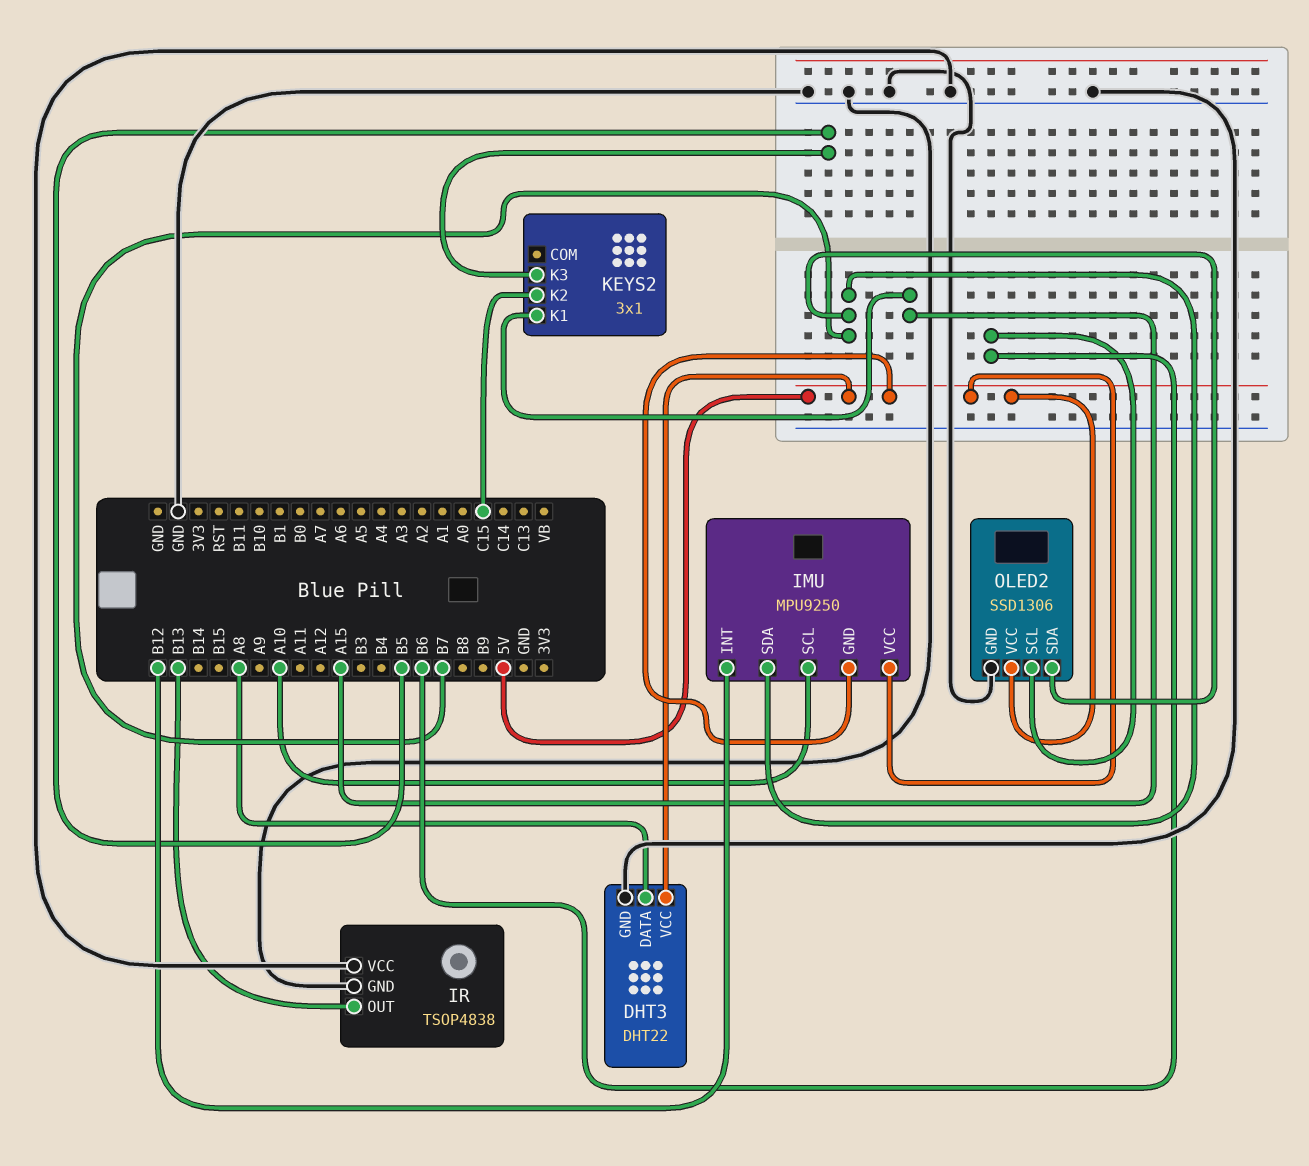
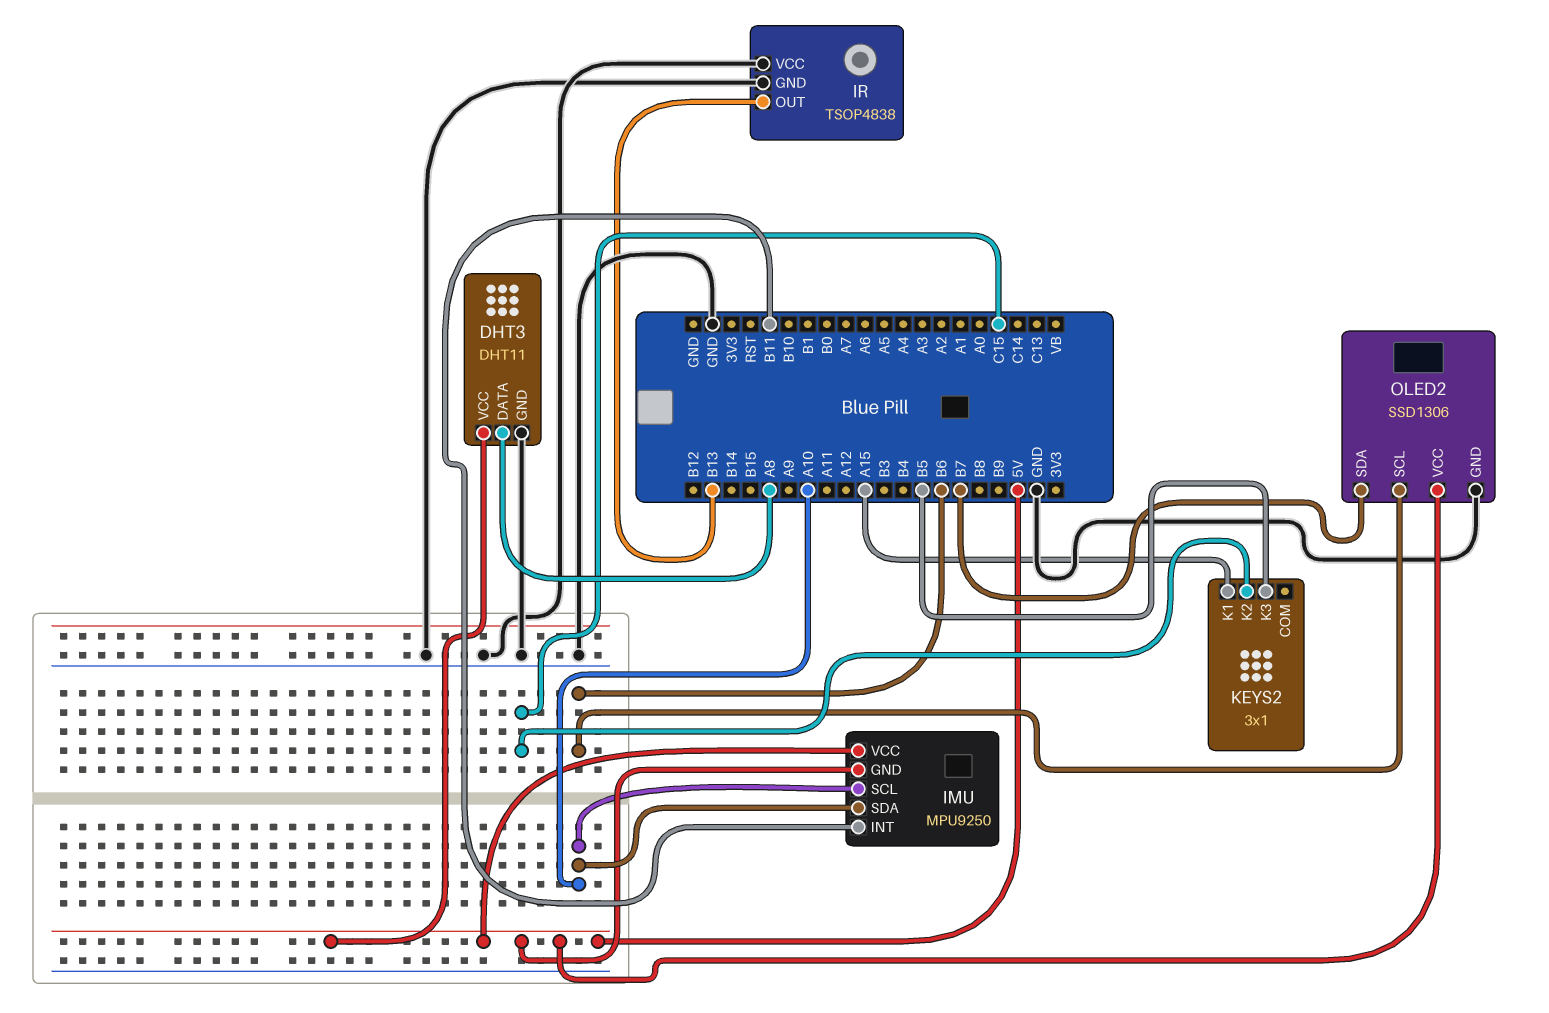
DHT3: DHT22 -> DHT11
IMU pin INT: B12 -> B11
IMU pin SDA: B7 -> A10

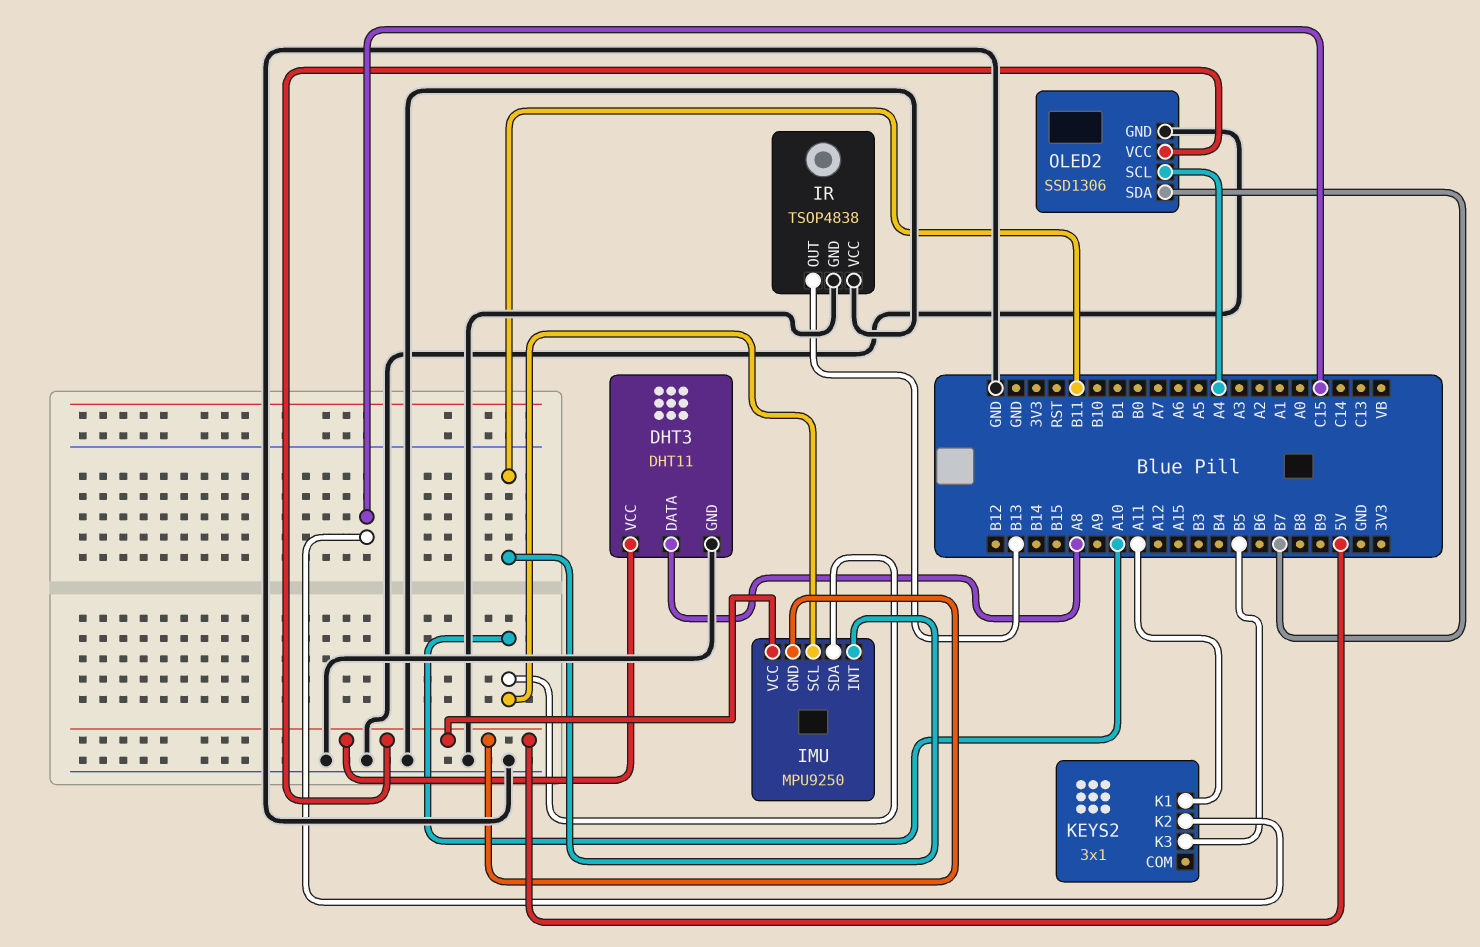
KEYS2 pin K1: A15 -> A11
OLED2 pin SCL: B6 -> A4

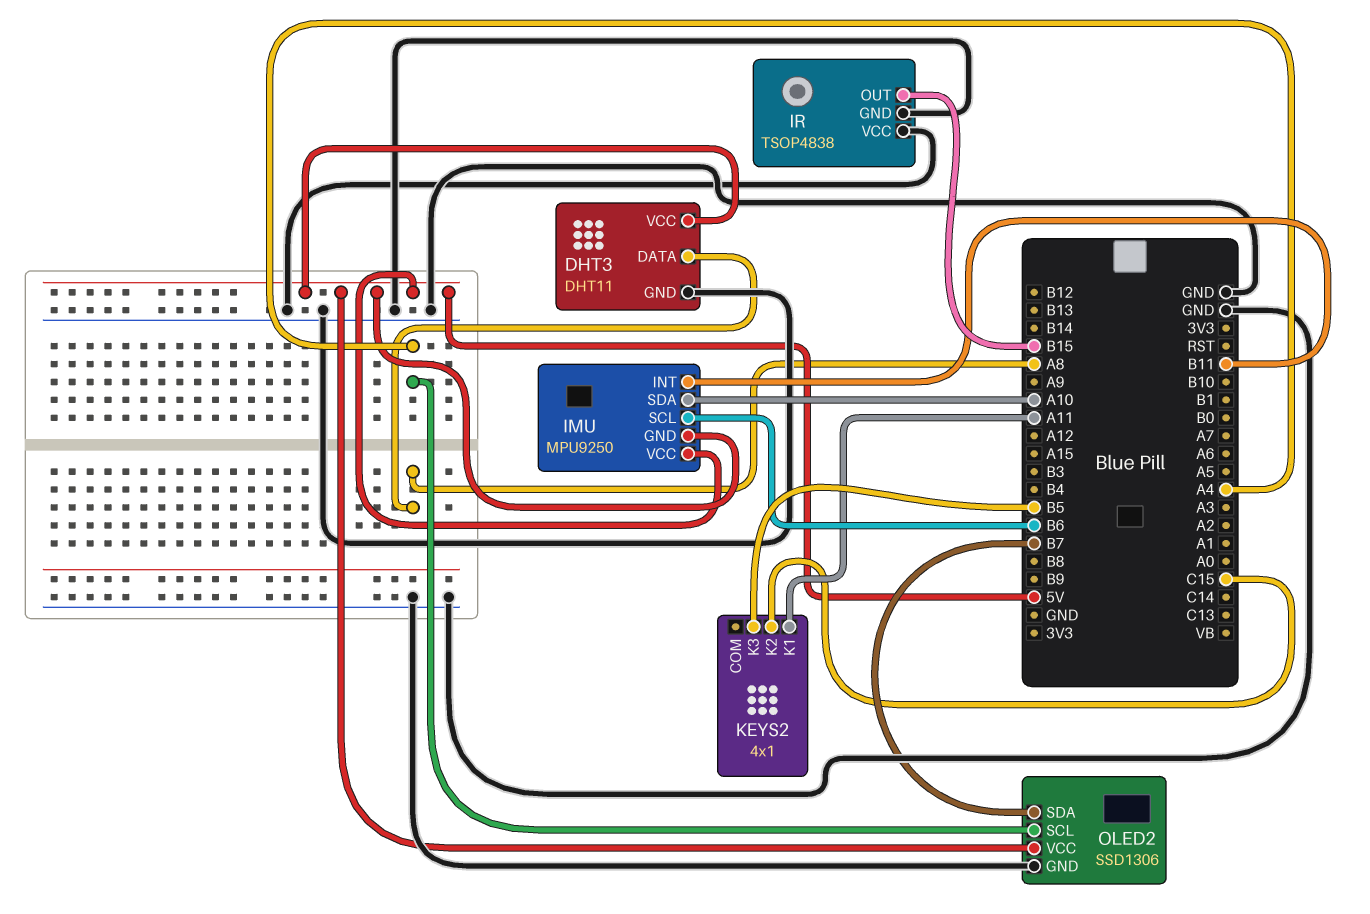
IMU pin SCL: A10 -> B6
IR pin OUT: B13 -> B15
KEYS2: 3x1 -> 4x1

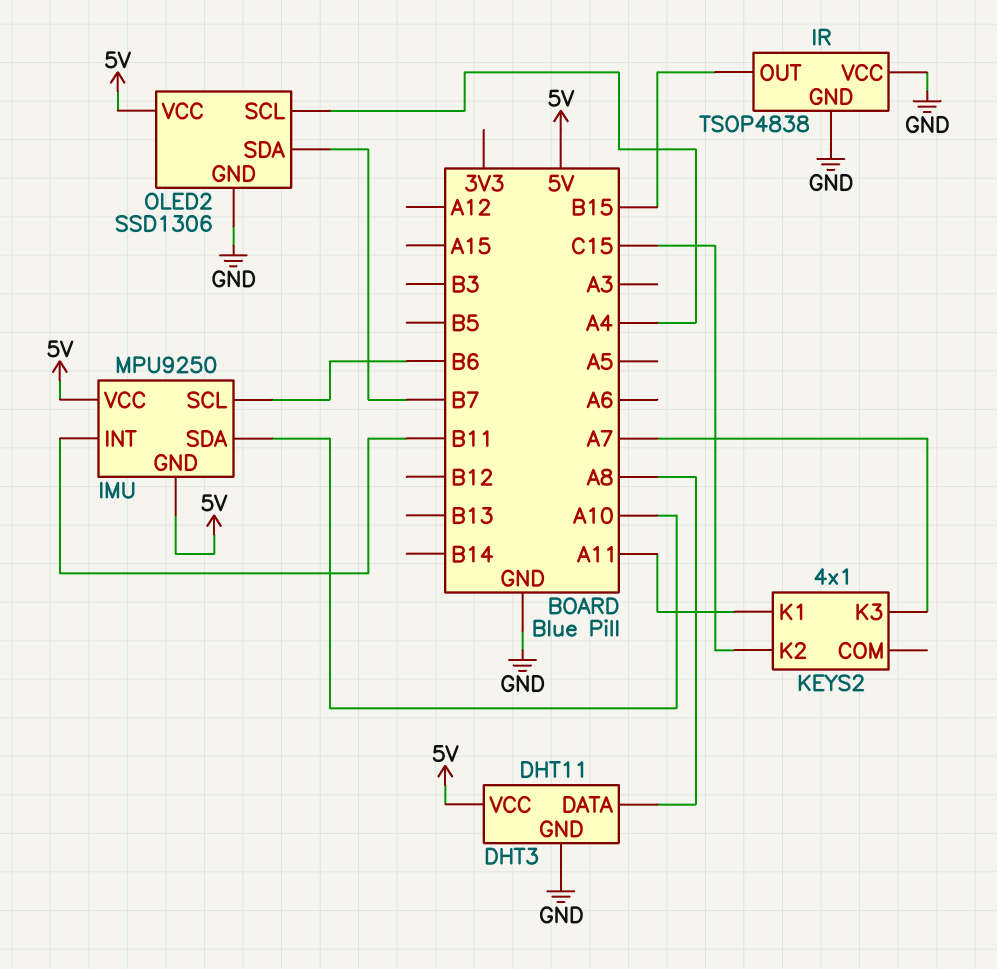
KEYS2 pin K3: B5 -> A7

